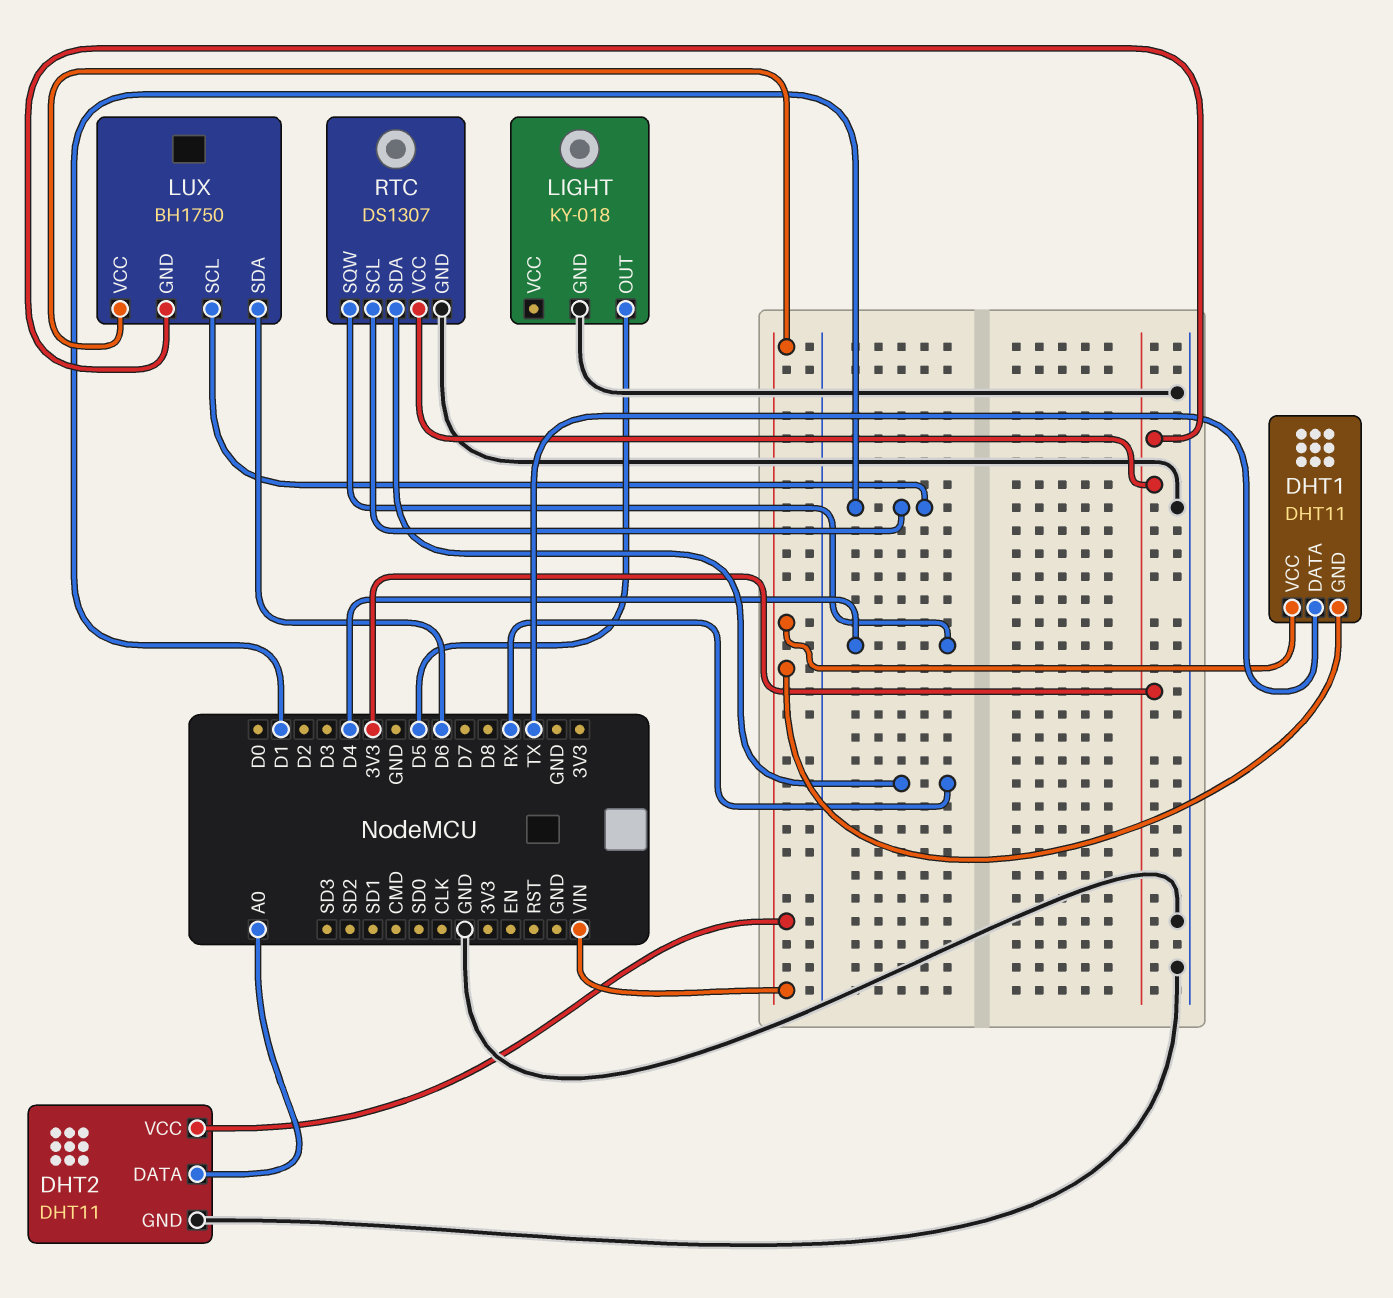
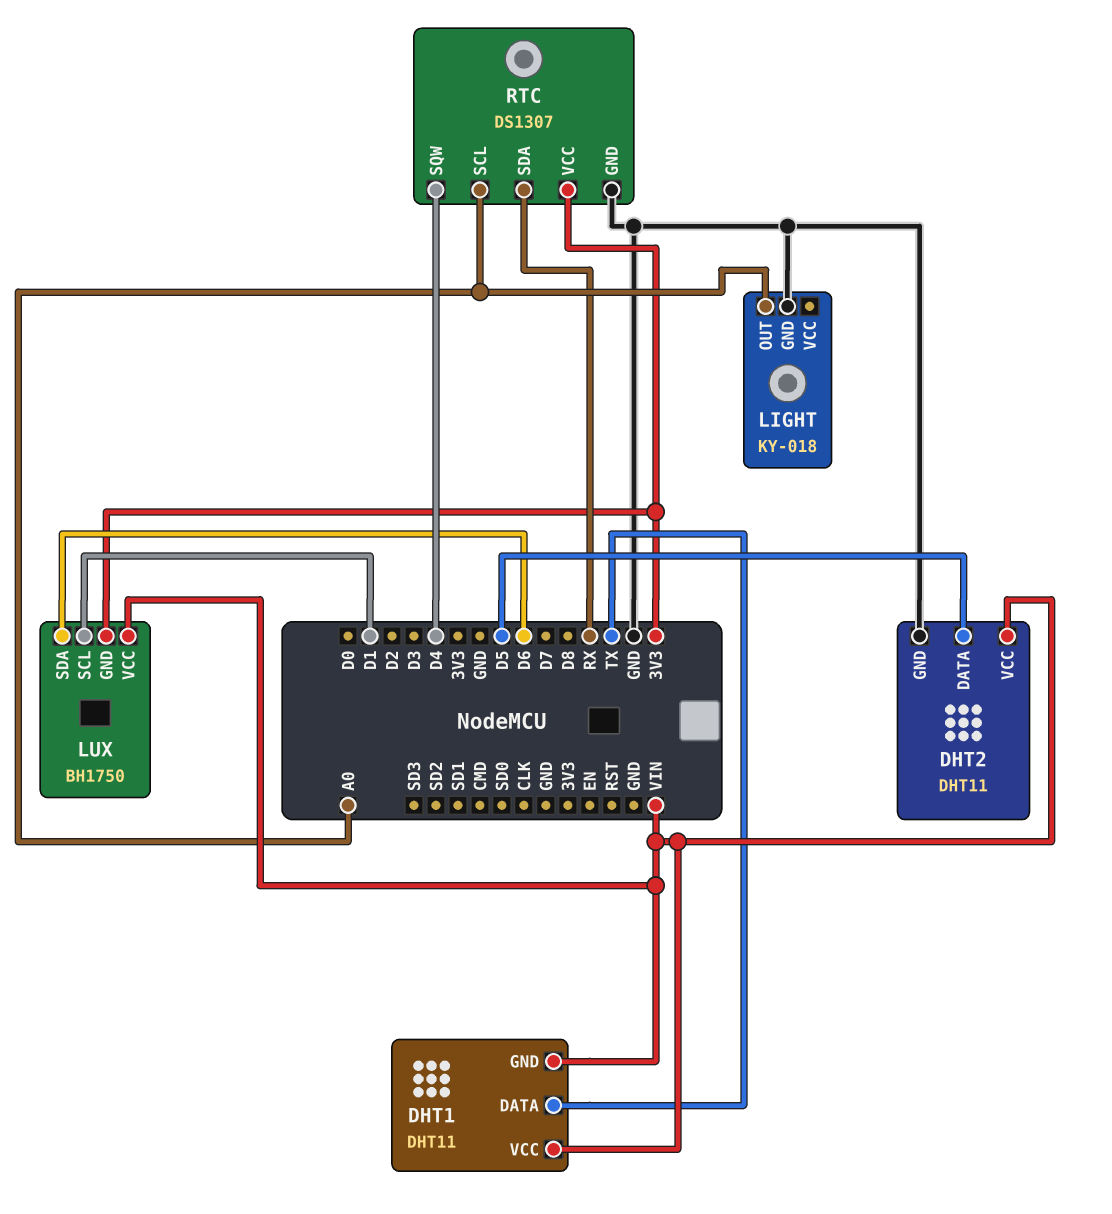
DHT2 pin DATA: A0 -> D5
LIGHT pin OUT: D5 -> A0
RTC pin SCL: D1 -> A0

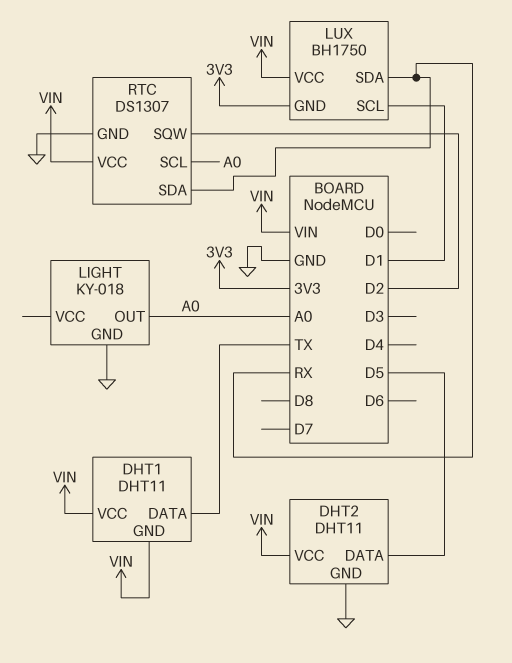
LUX pin SDA: D6 -> RX
RTC pin SQW: D4 -> D2
RTC pin VCC: 3V3 -> VIN

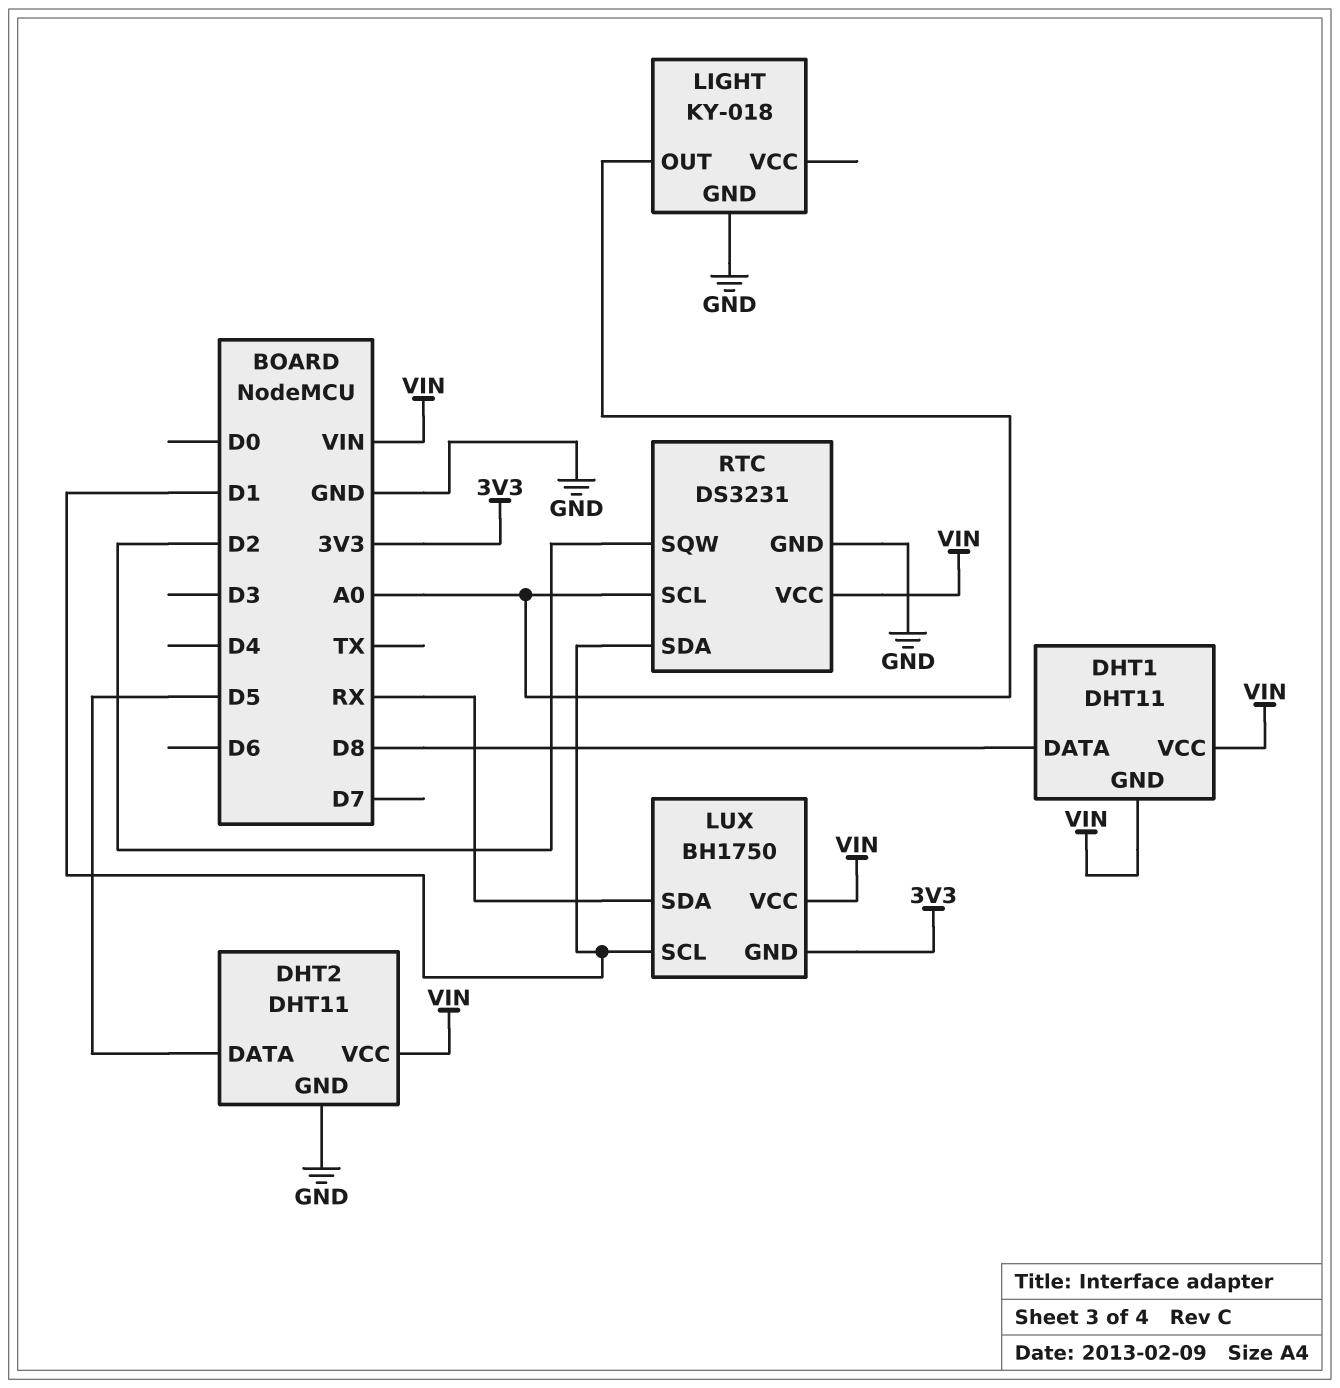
DHT1 pin DATA: TX -> D8
RTC: DS1307 -> DS3231
RTC pin SDA: RX -> D1

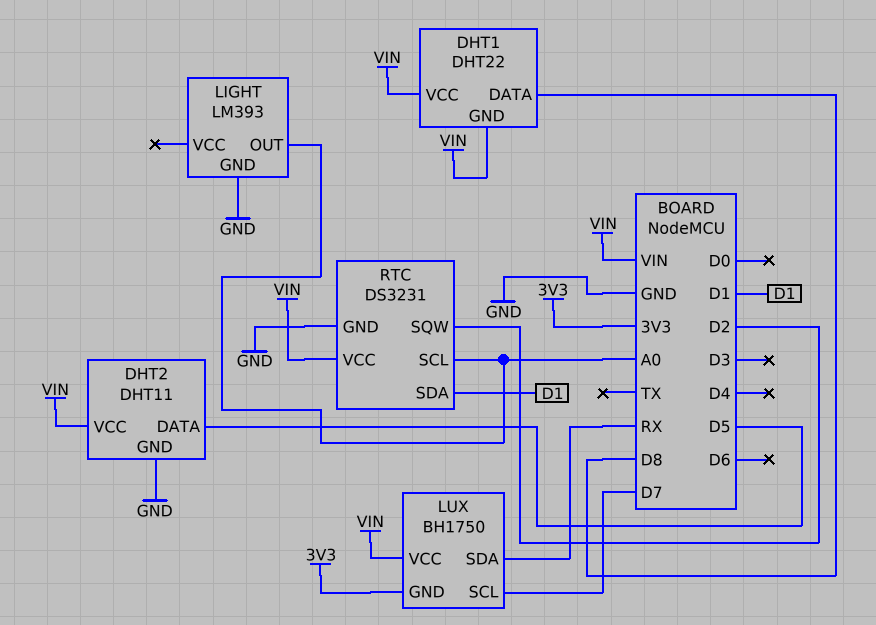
DHT1: DHT11 -> DHT22
LIGHT: KY-018 -> LM393
LUX pin SCL: D1 -> D7

